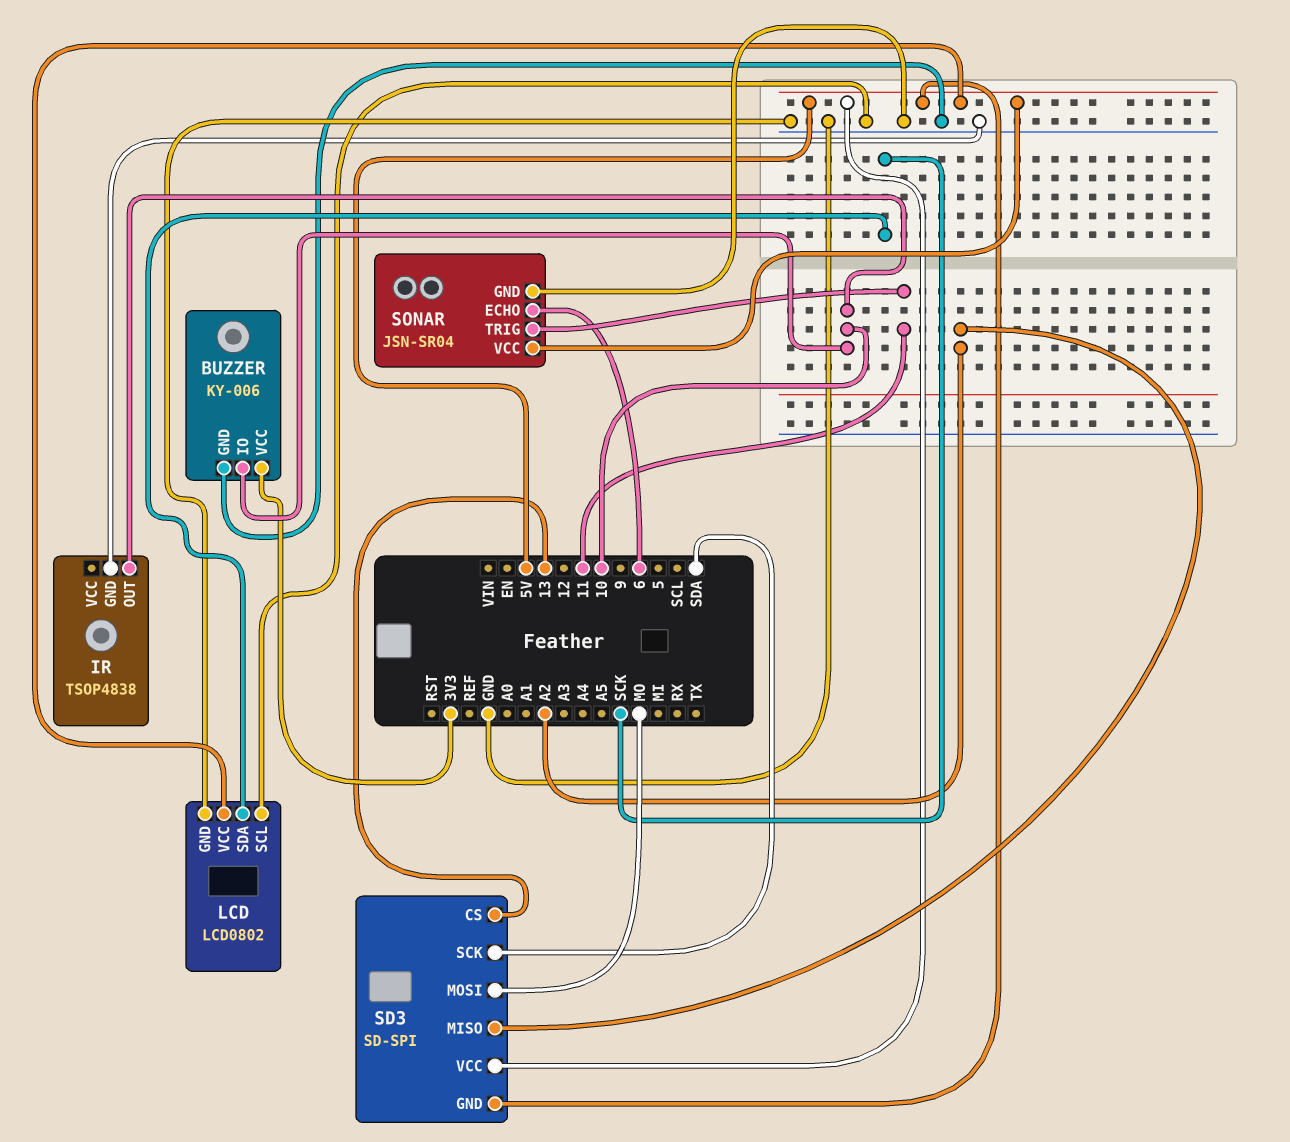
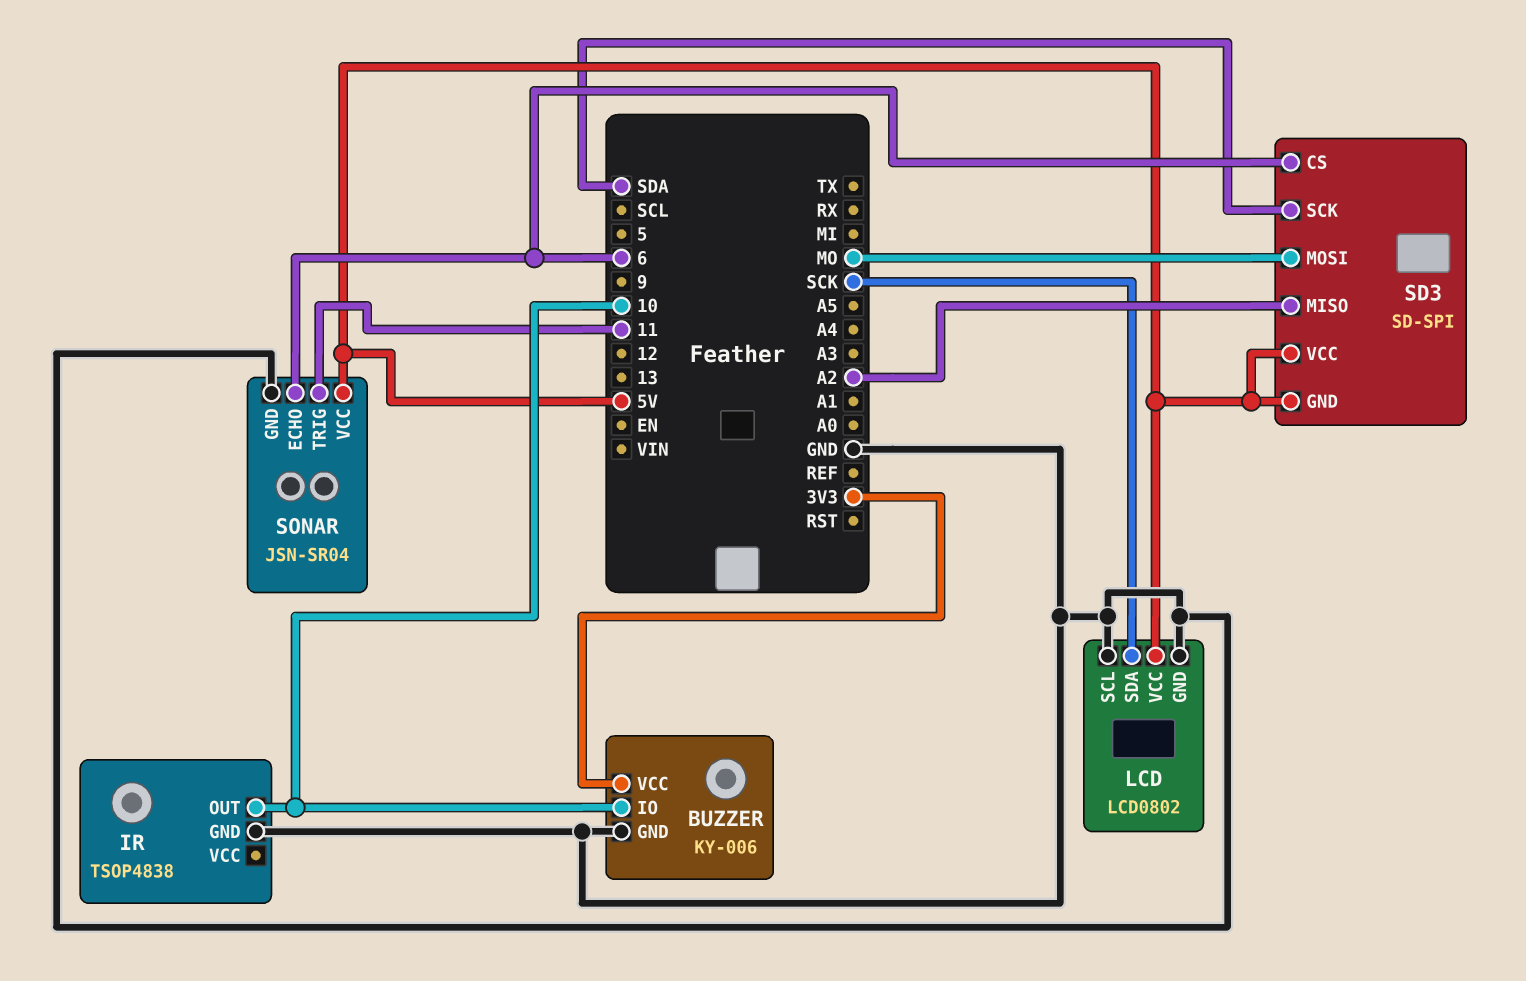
SD3 pin CS: 13 -> 6

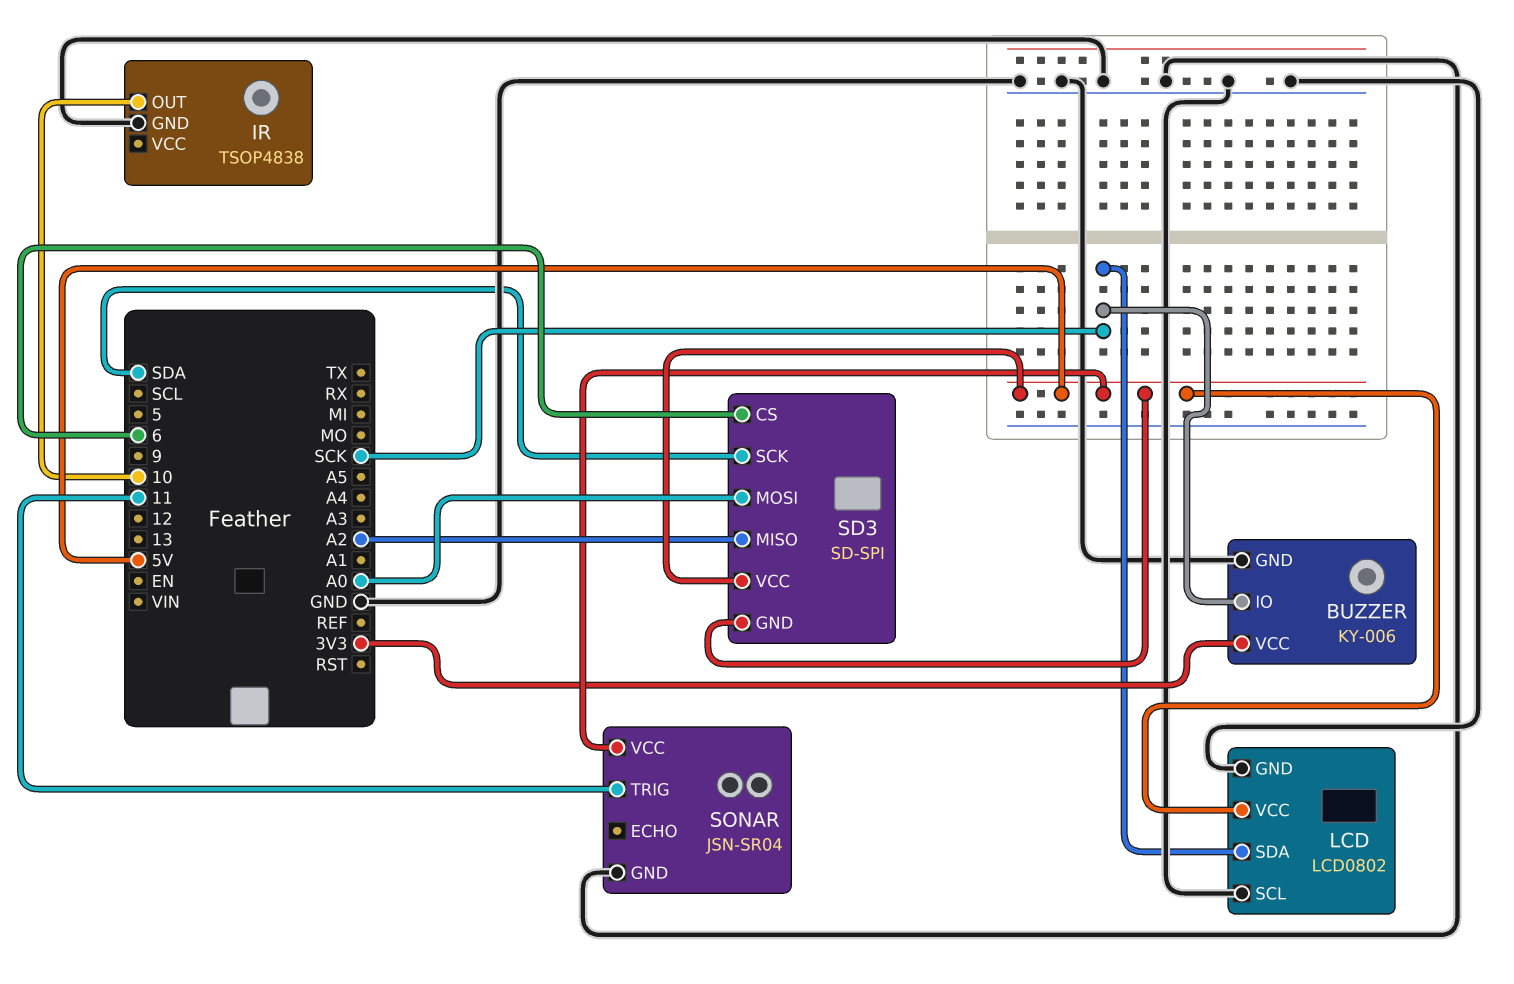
BUZZER pin IO: 10 -> SCK
SD3 pin MOSI: MO -> A0
SONAR pin ECHO: 6 -> none

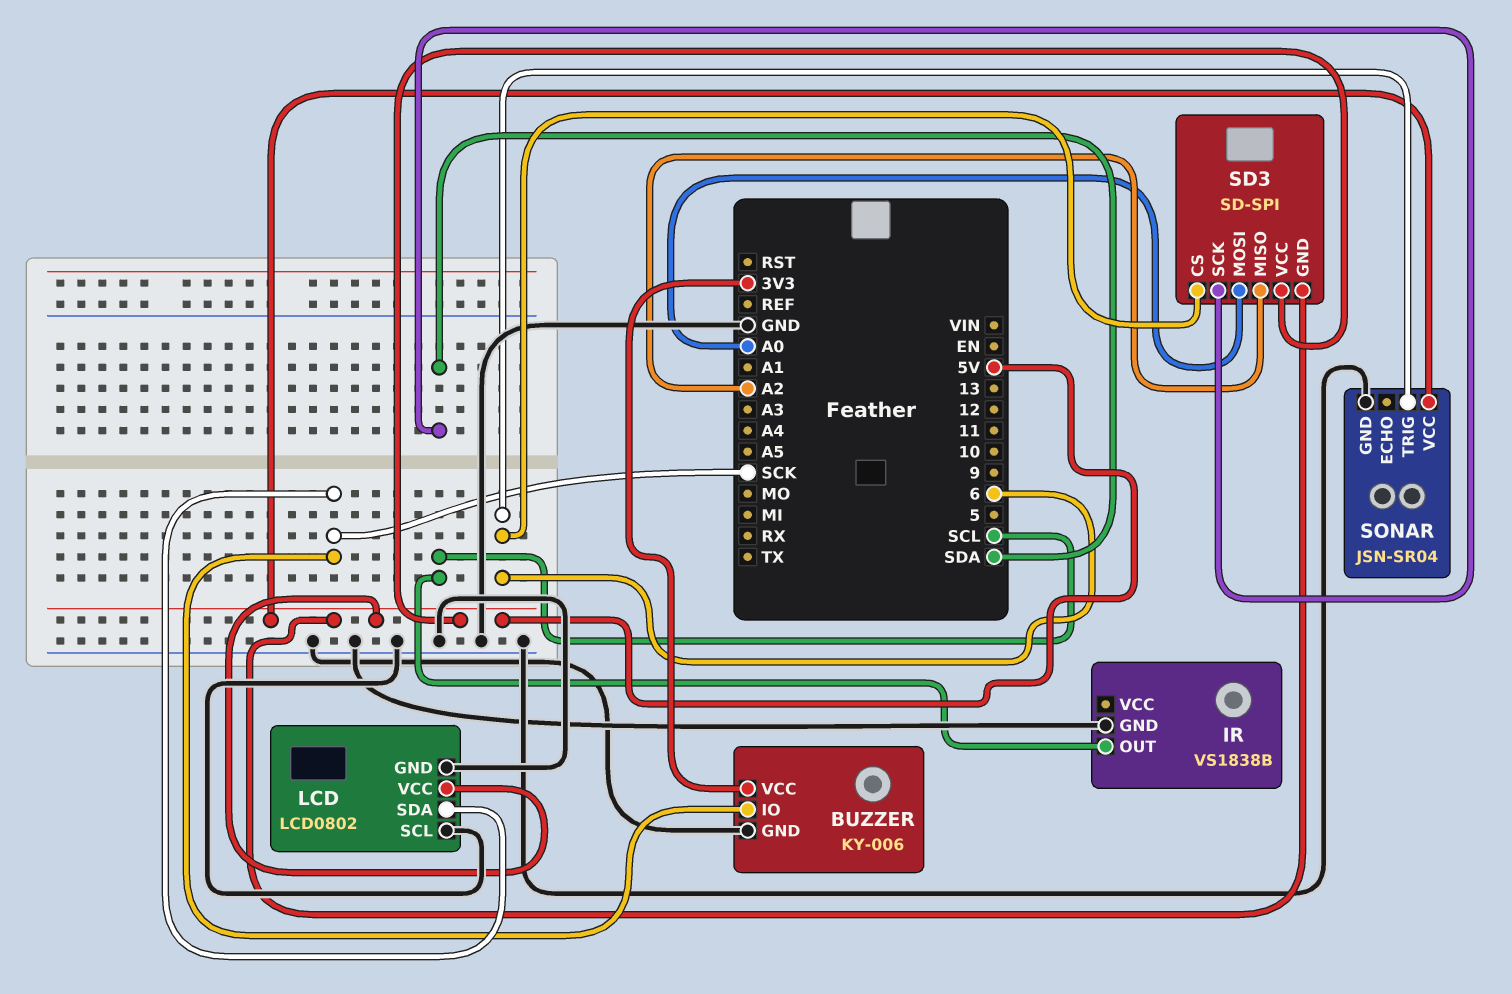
IR: TSOP4838 -> VS1838B
IR pin OUT: 10 -> SCL
SONAR pin TRIG: 11 -> 6

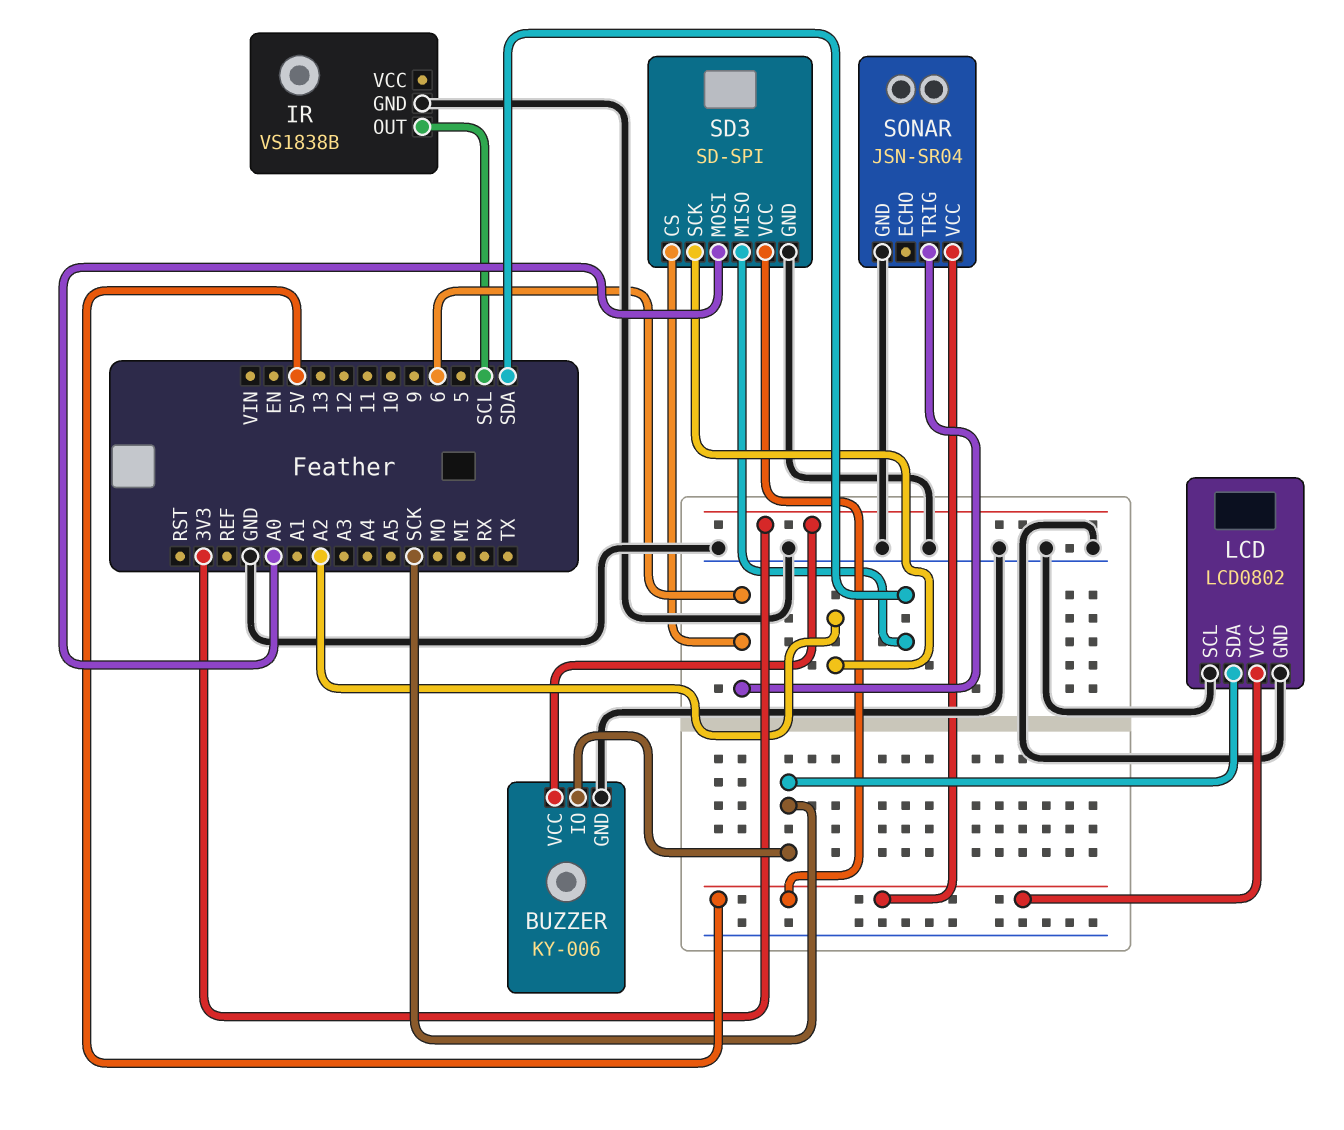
SD3 pin GND: 5V -> GND
SD3 pin MISO: A2 -> SDA
SD3 pin SCK: SDA -> A2

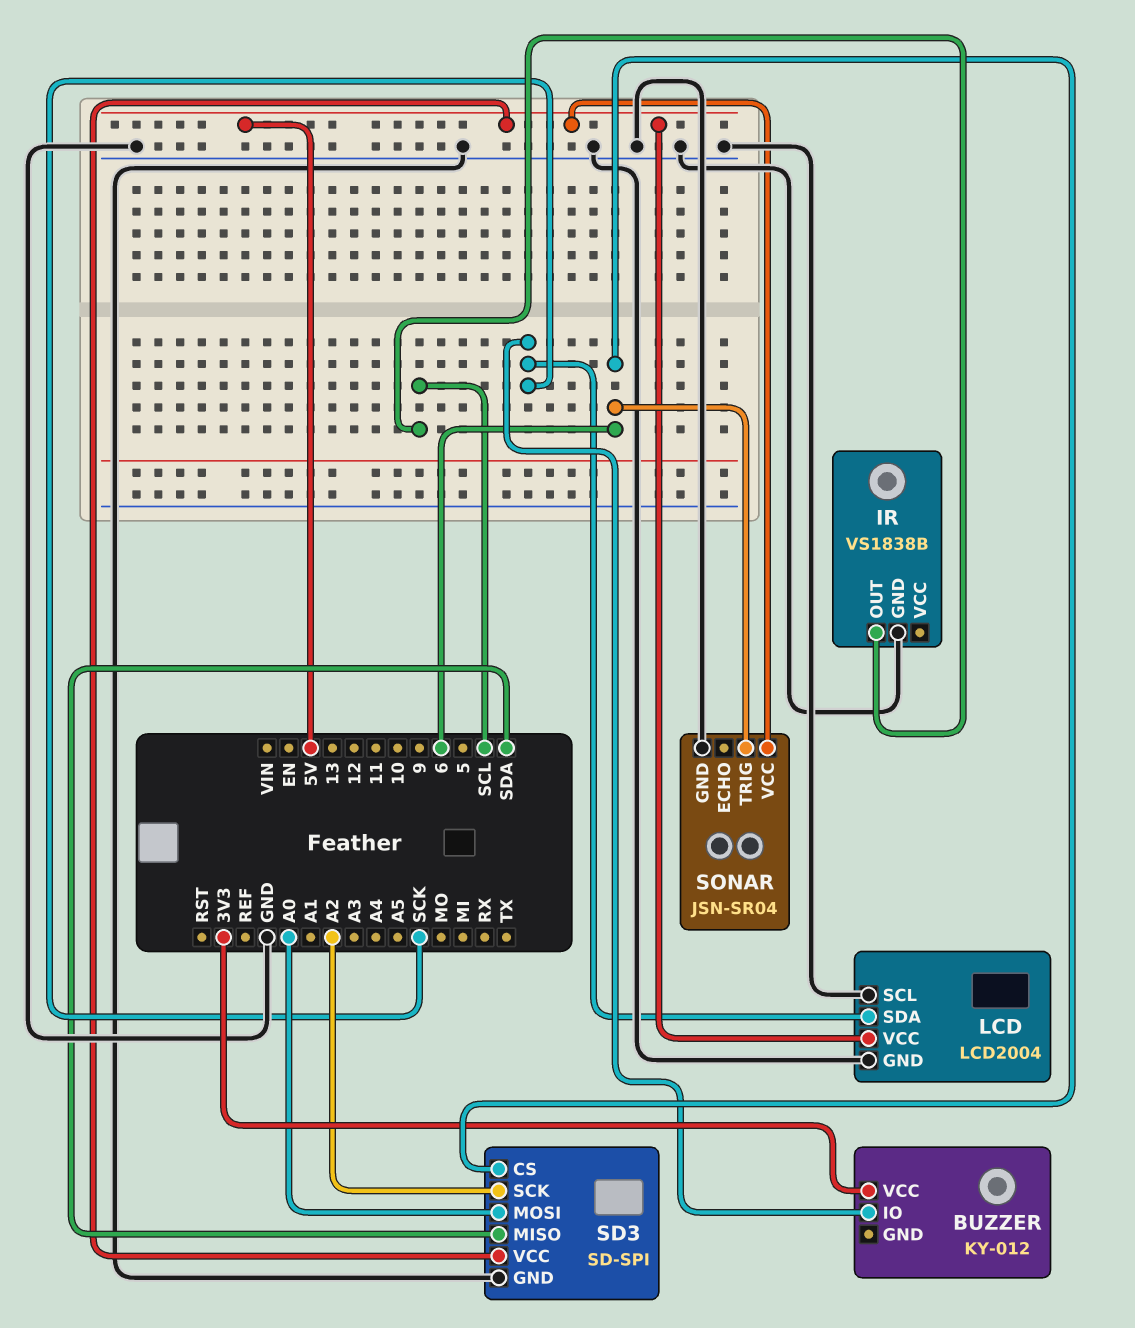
BUZZER: KY-006 -> KY-012
BUZZER pin GND: GND -> none
LCD: LCD0802 -> LCD2004

